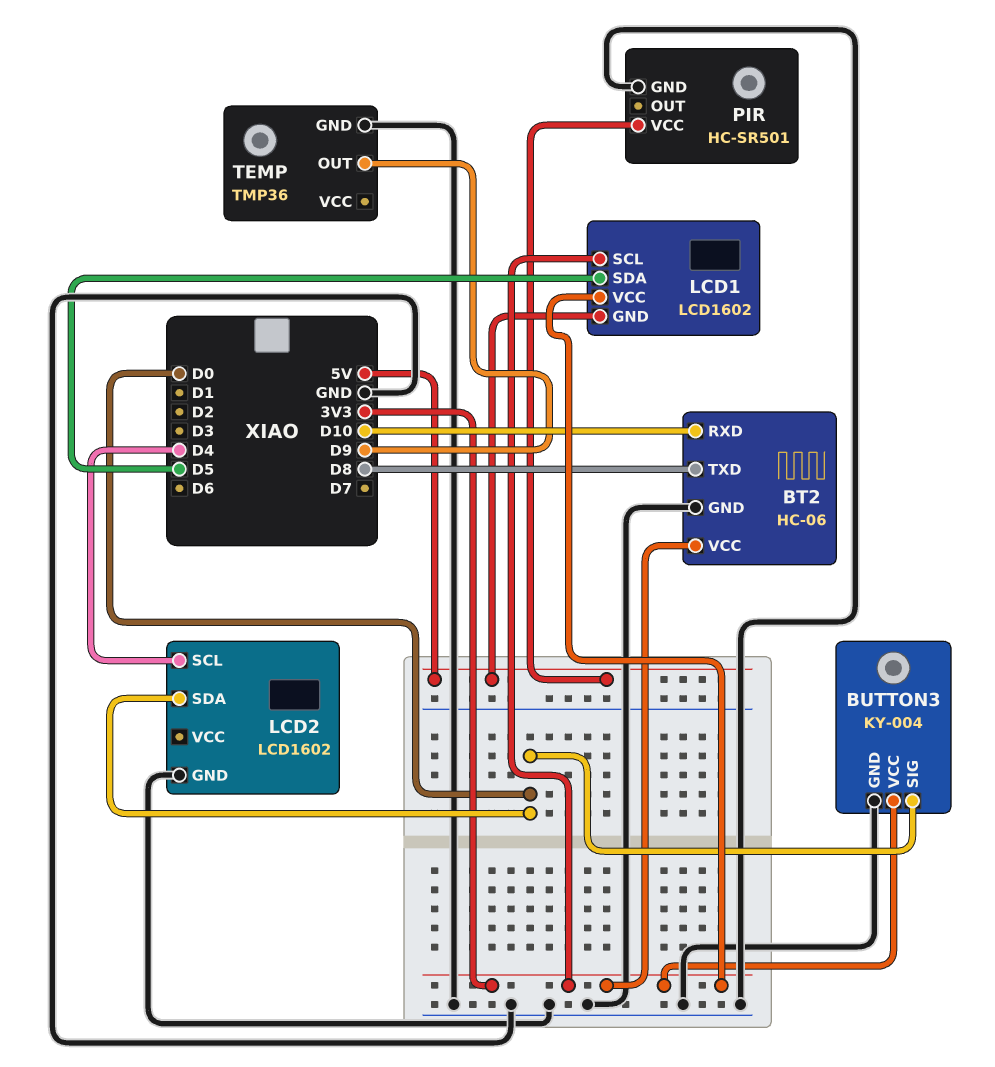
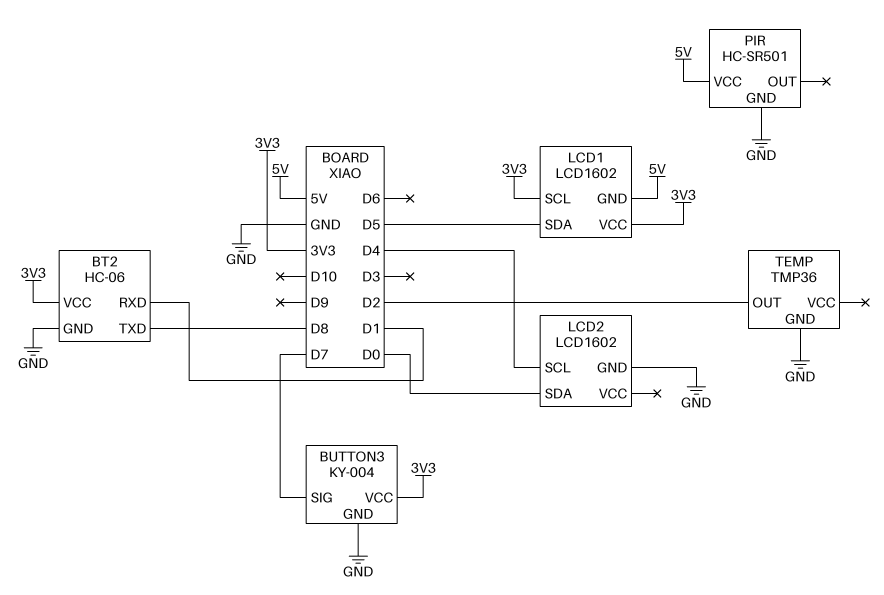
BT2 pin RXD: D10 -> D1
BUTTON3 pin SIG: D0 -> D7
TEMP pin OUT: D9 -> D2

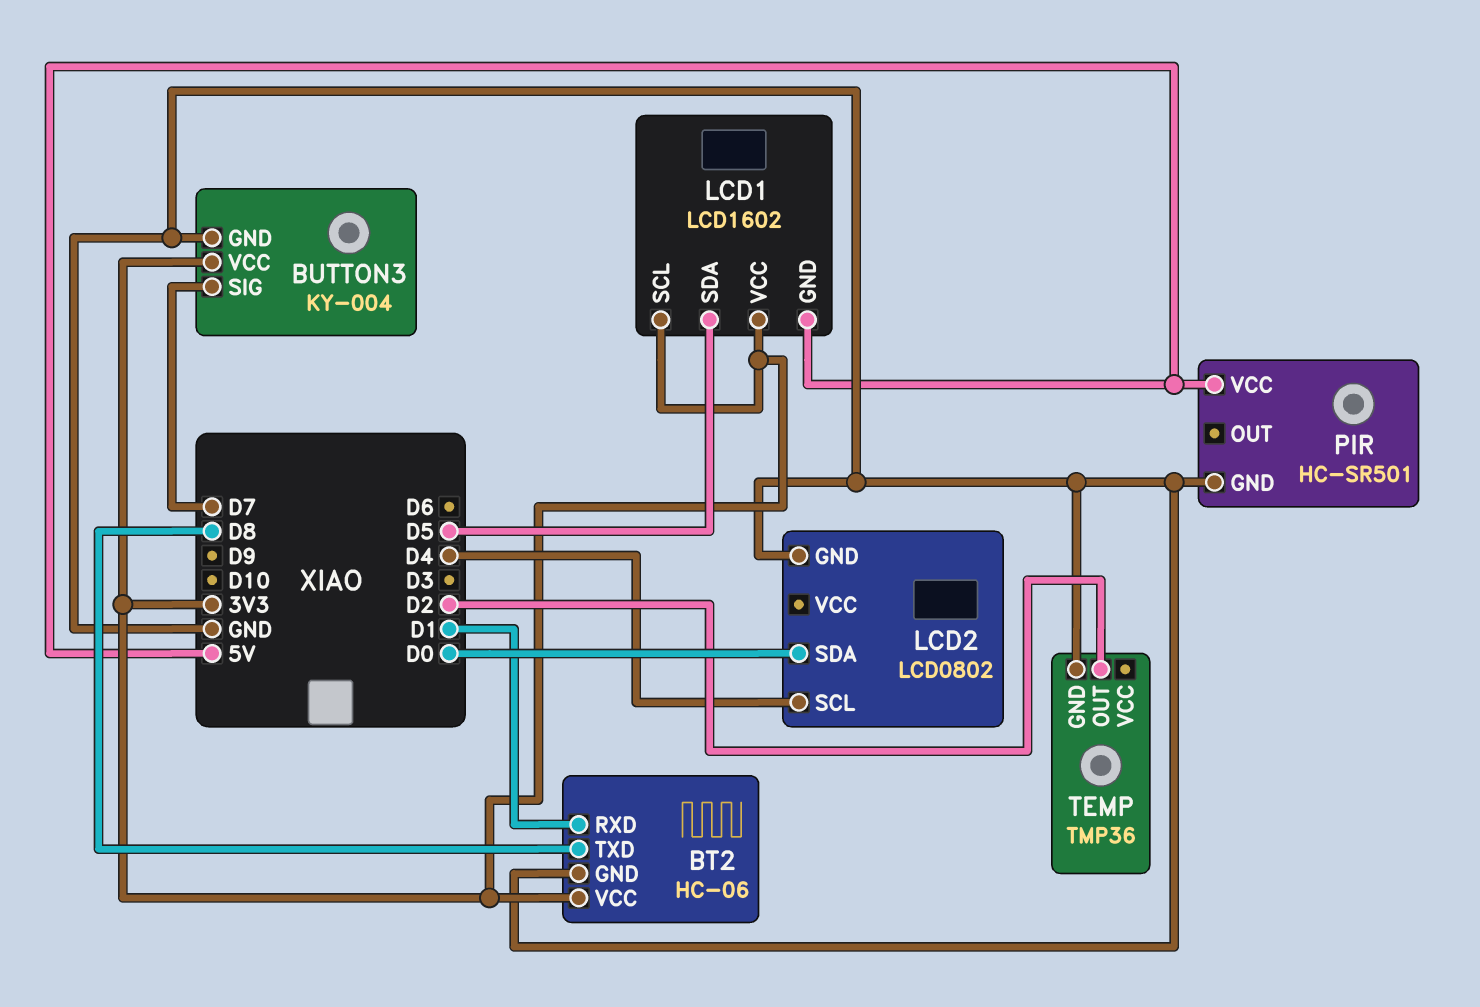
LCD2: LCD1602 -> LCD0802

